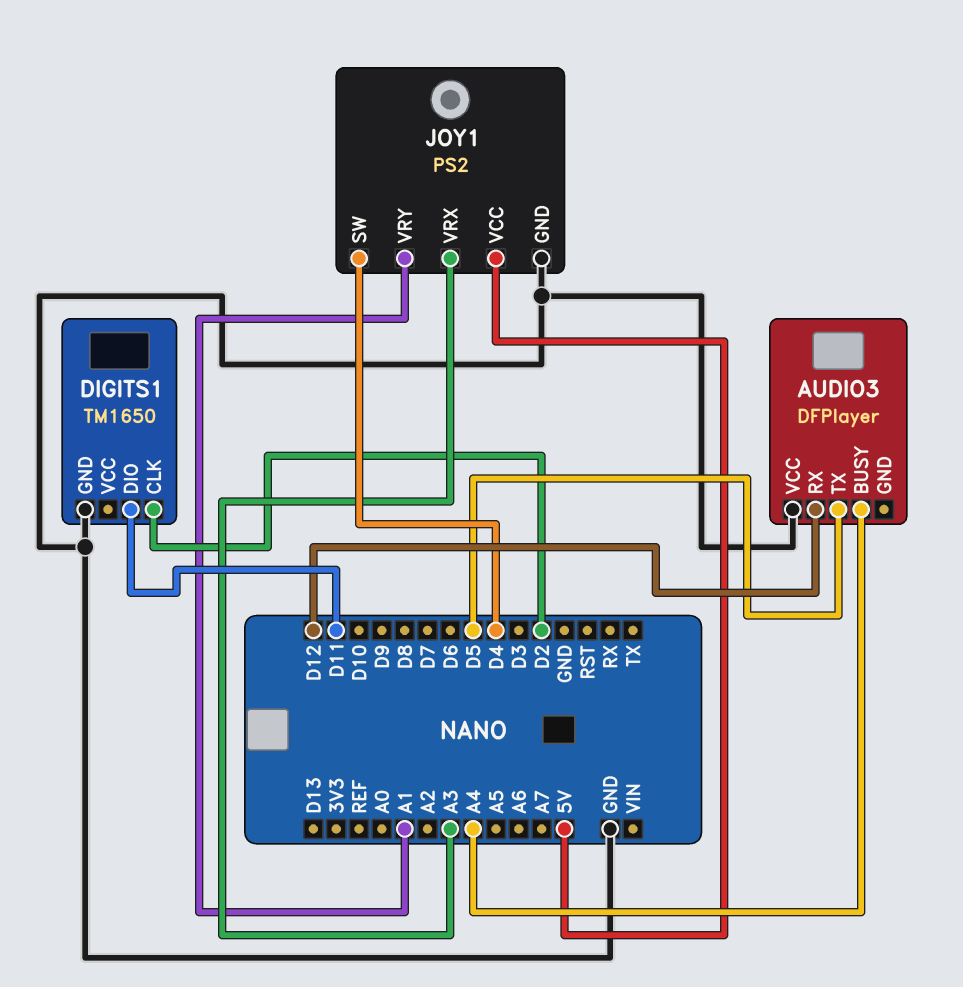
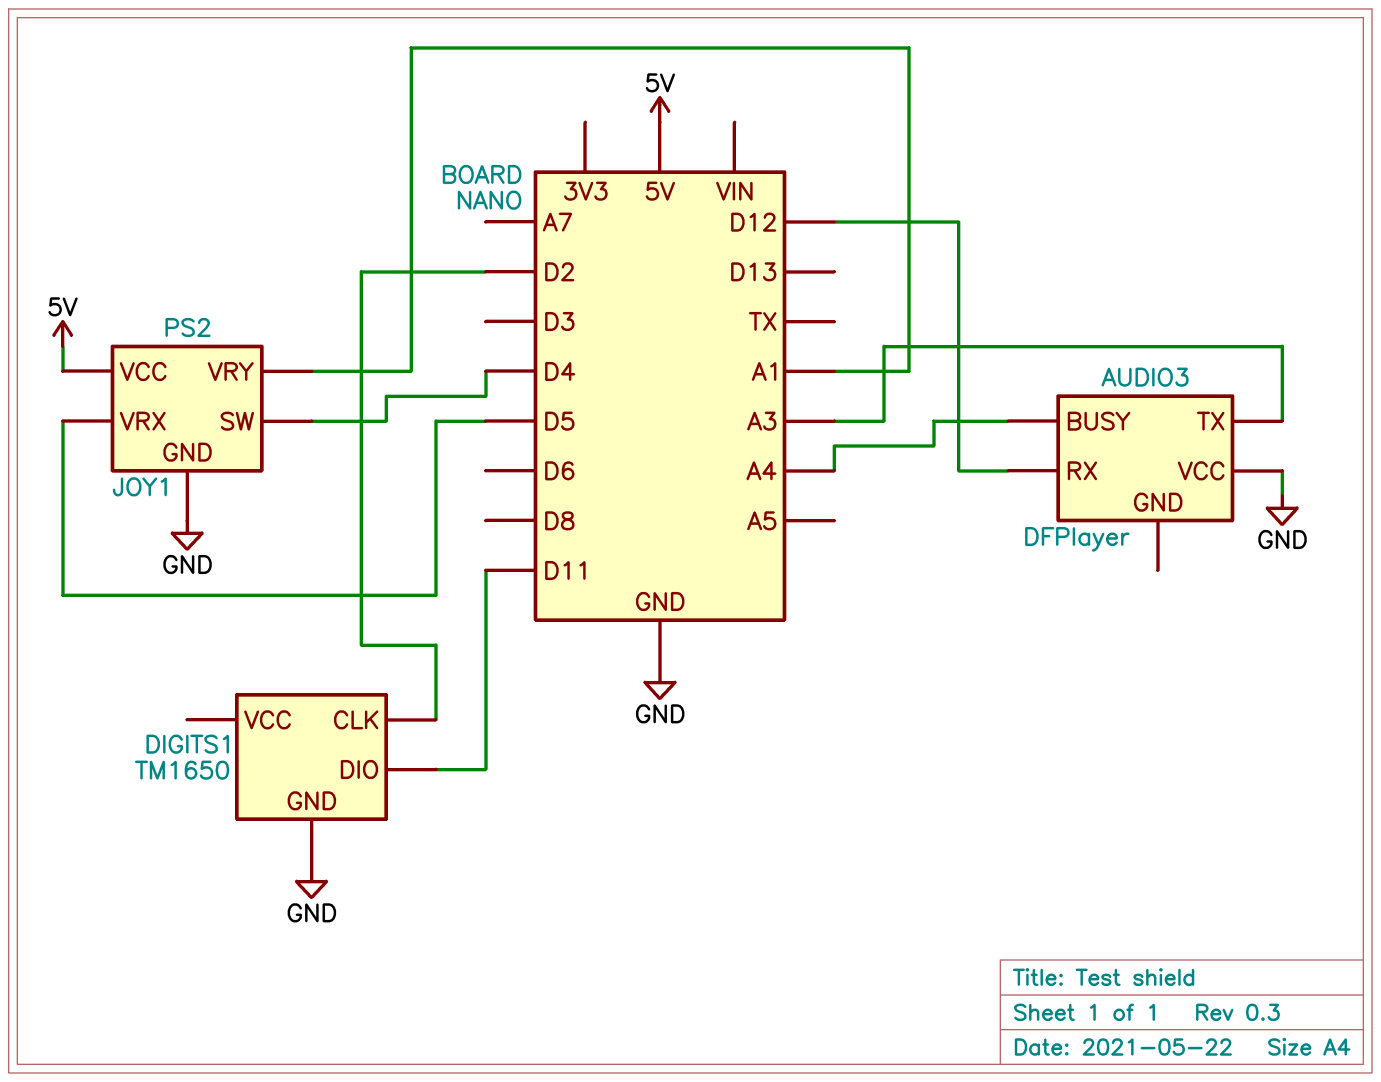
AUDIO3 pin TX: D5 -> A3
JOY1 pin VRX: A3 -> D5

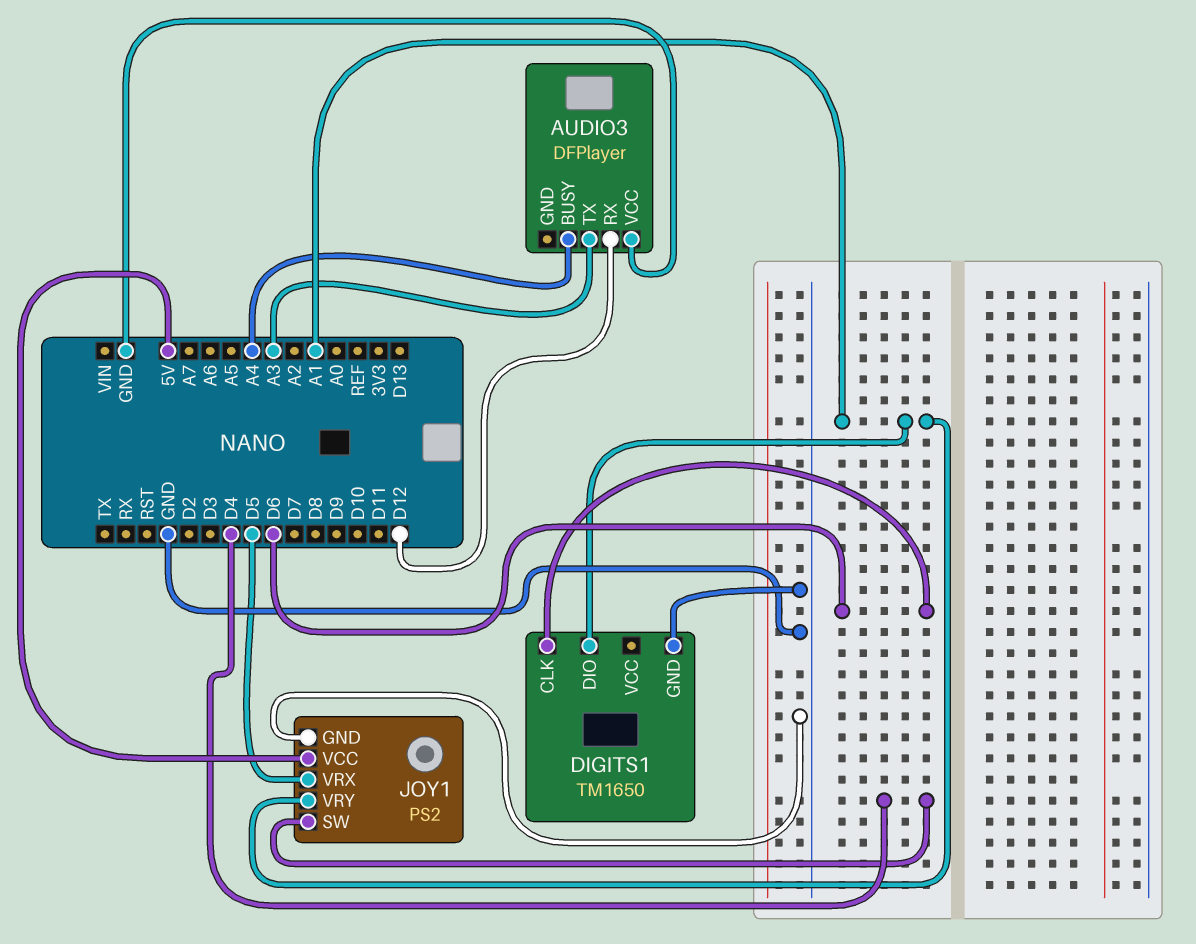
DIGITS1 pin CLK: D2 -> D6
DIGITS1 pin DIO: D11 -> A1

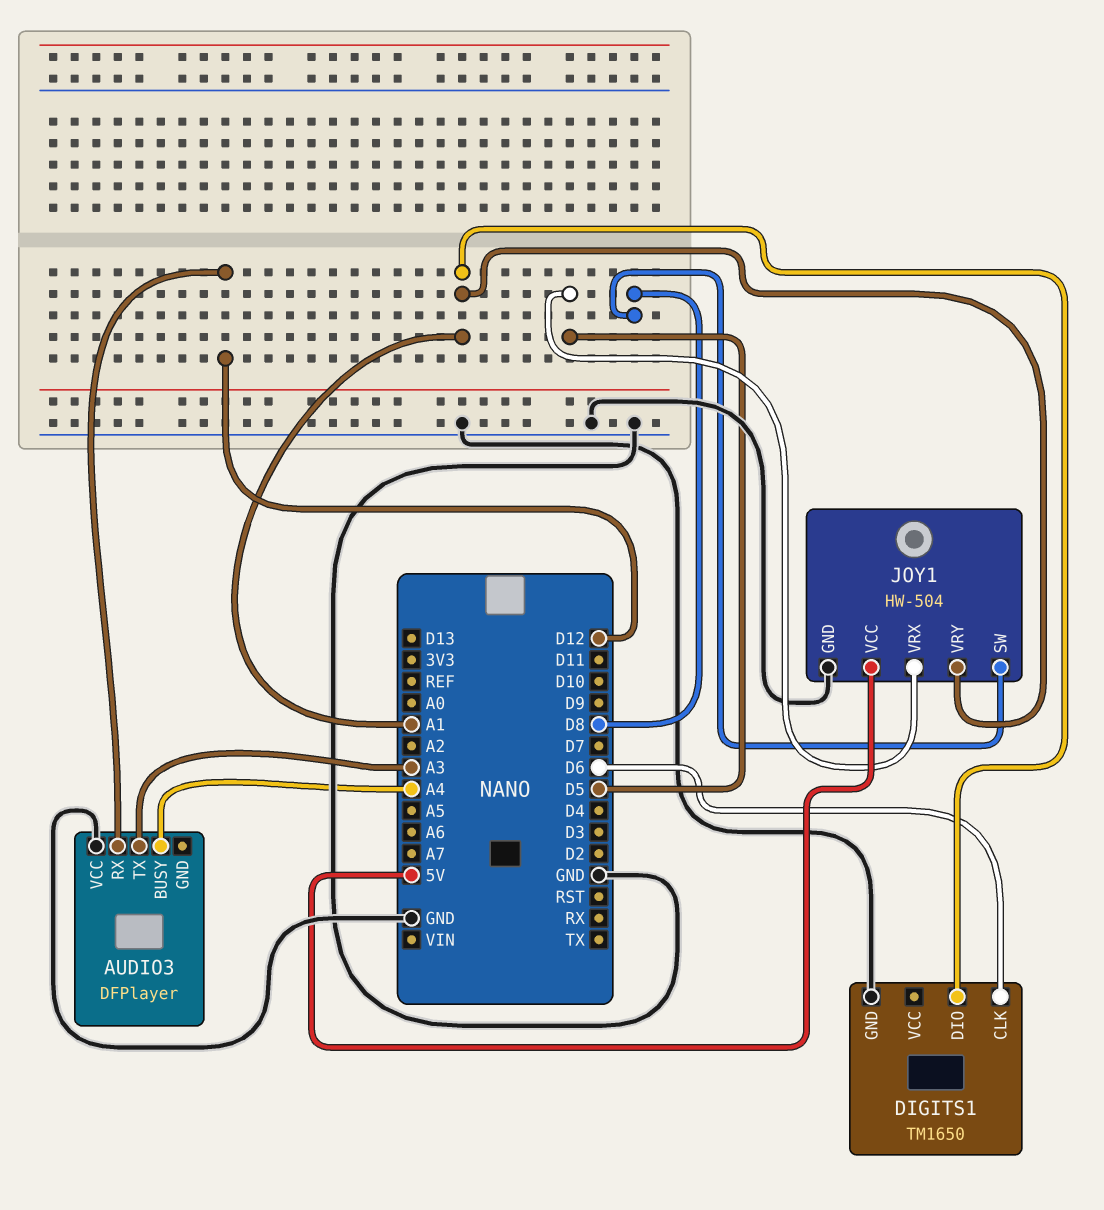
JOY1: PS2 -> HW-504
JOY1 pin SW: D4 -> D8

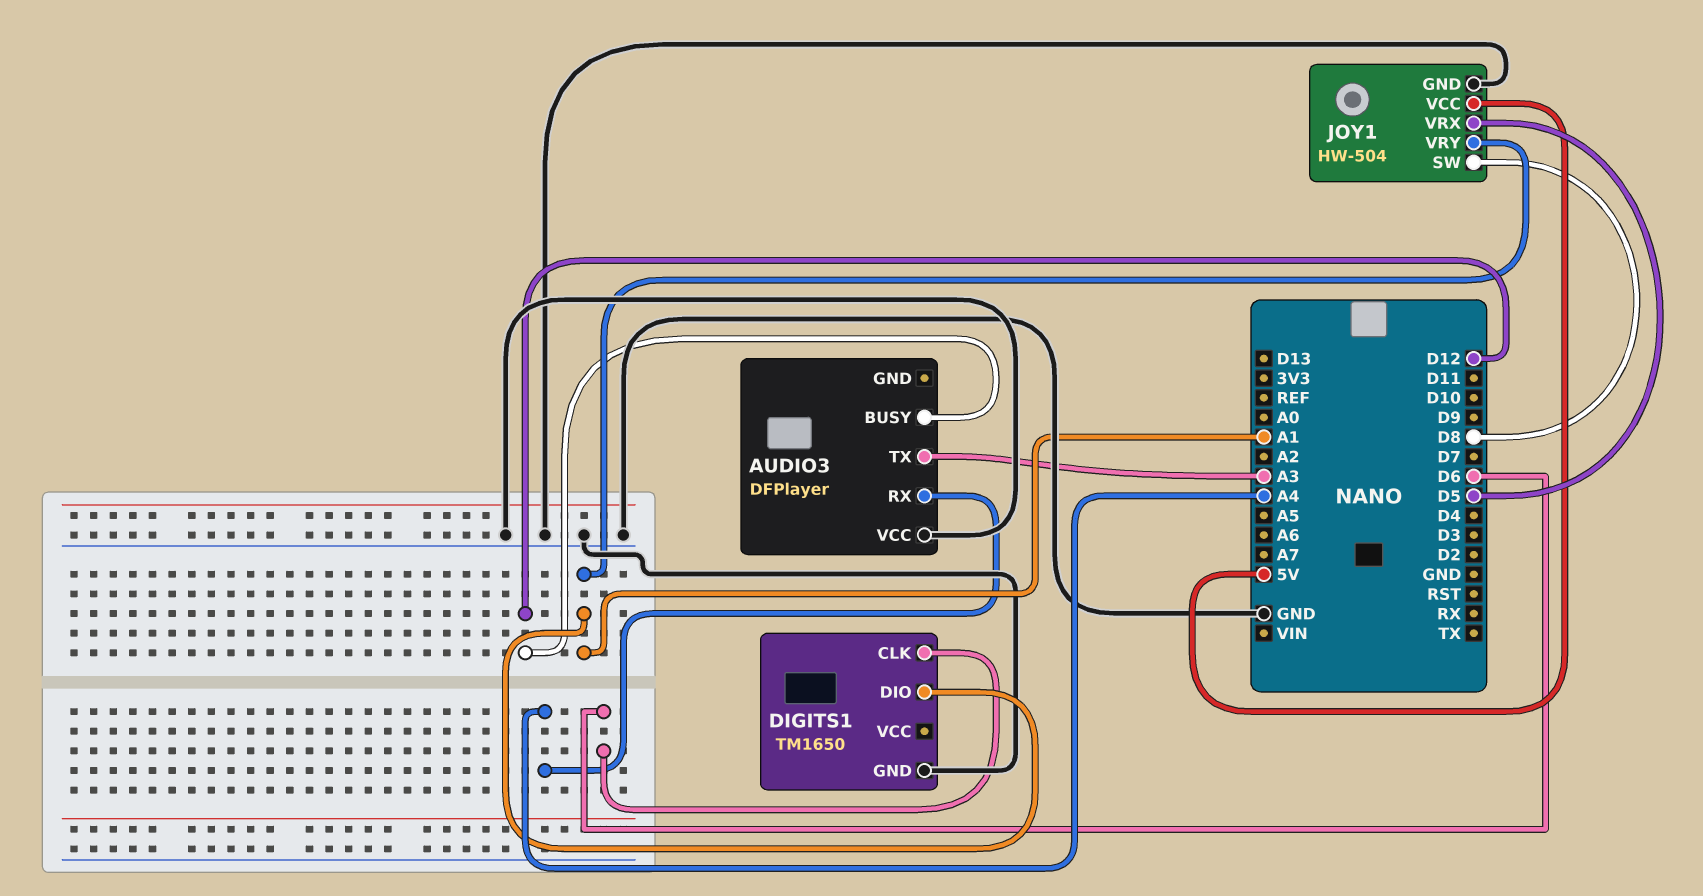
AUDIO3 pin BUSY: A4 -> D12
AUDIO3 pin RX: D12 -> A4

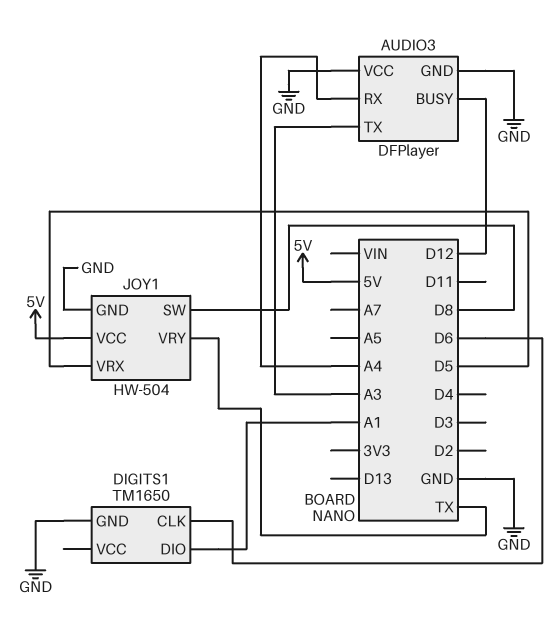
AUDIO3 pin GND: none -> GND
JOY1 pin VRY: A1 -> TX

